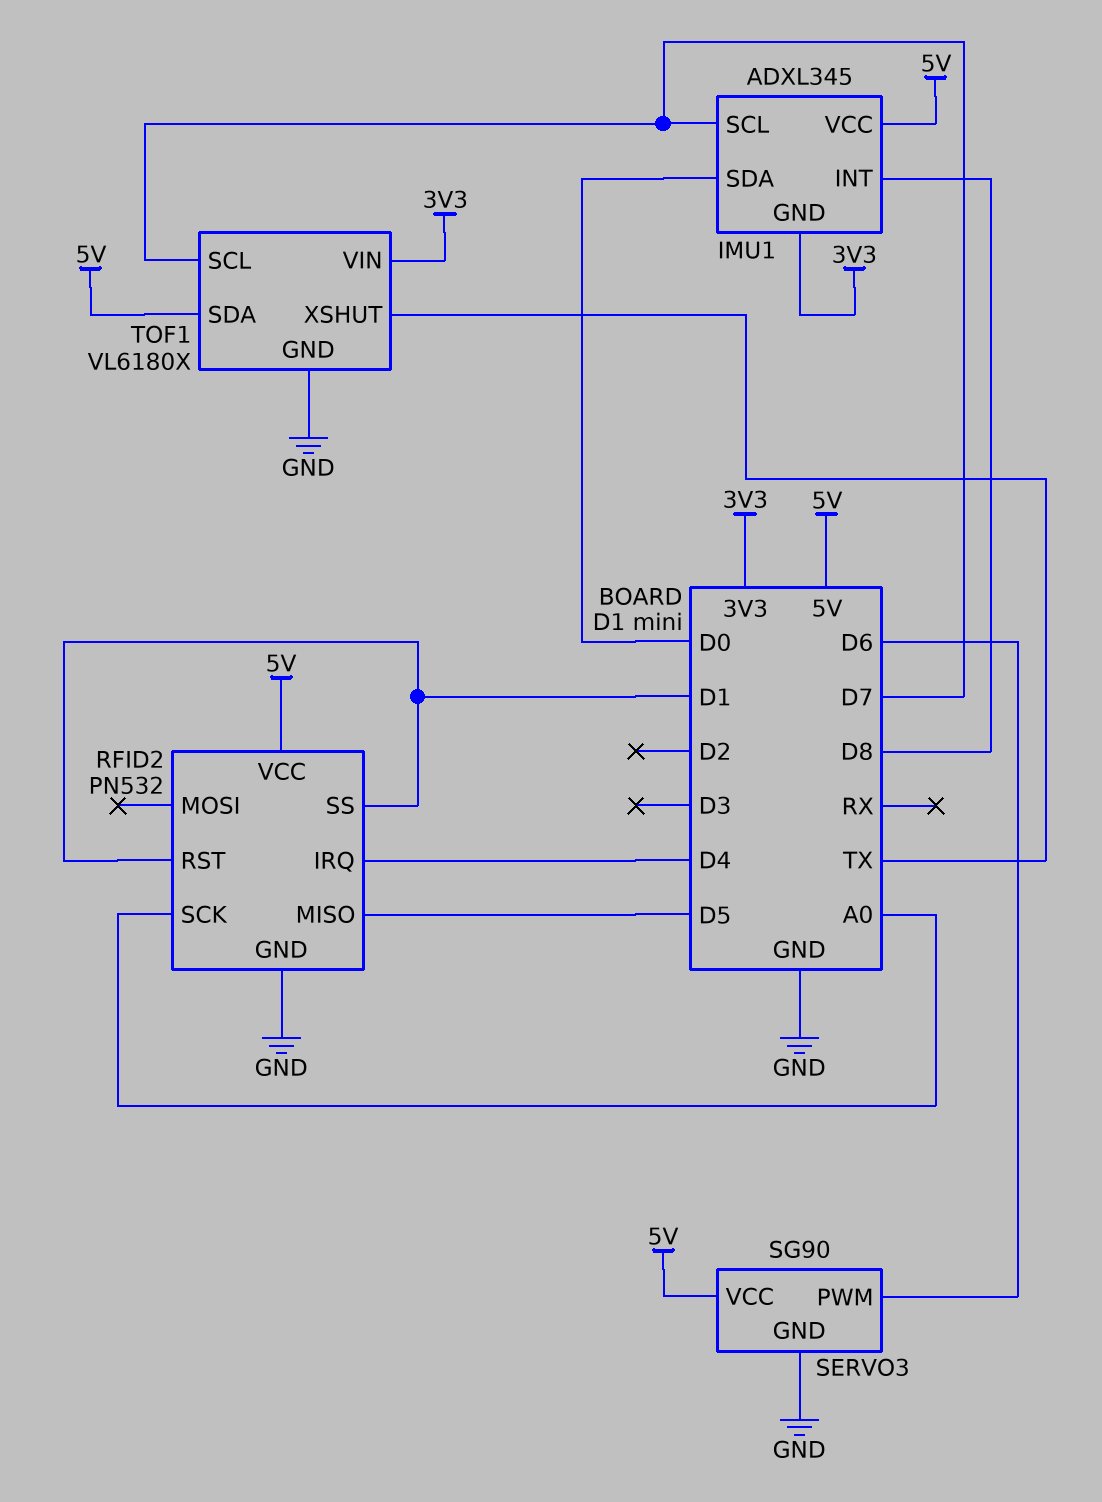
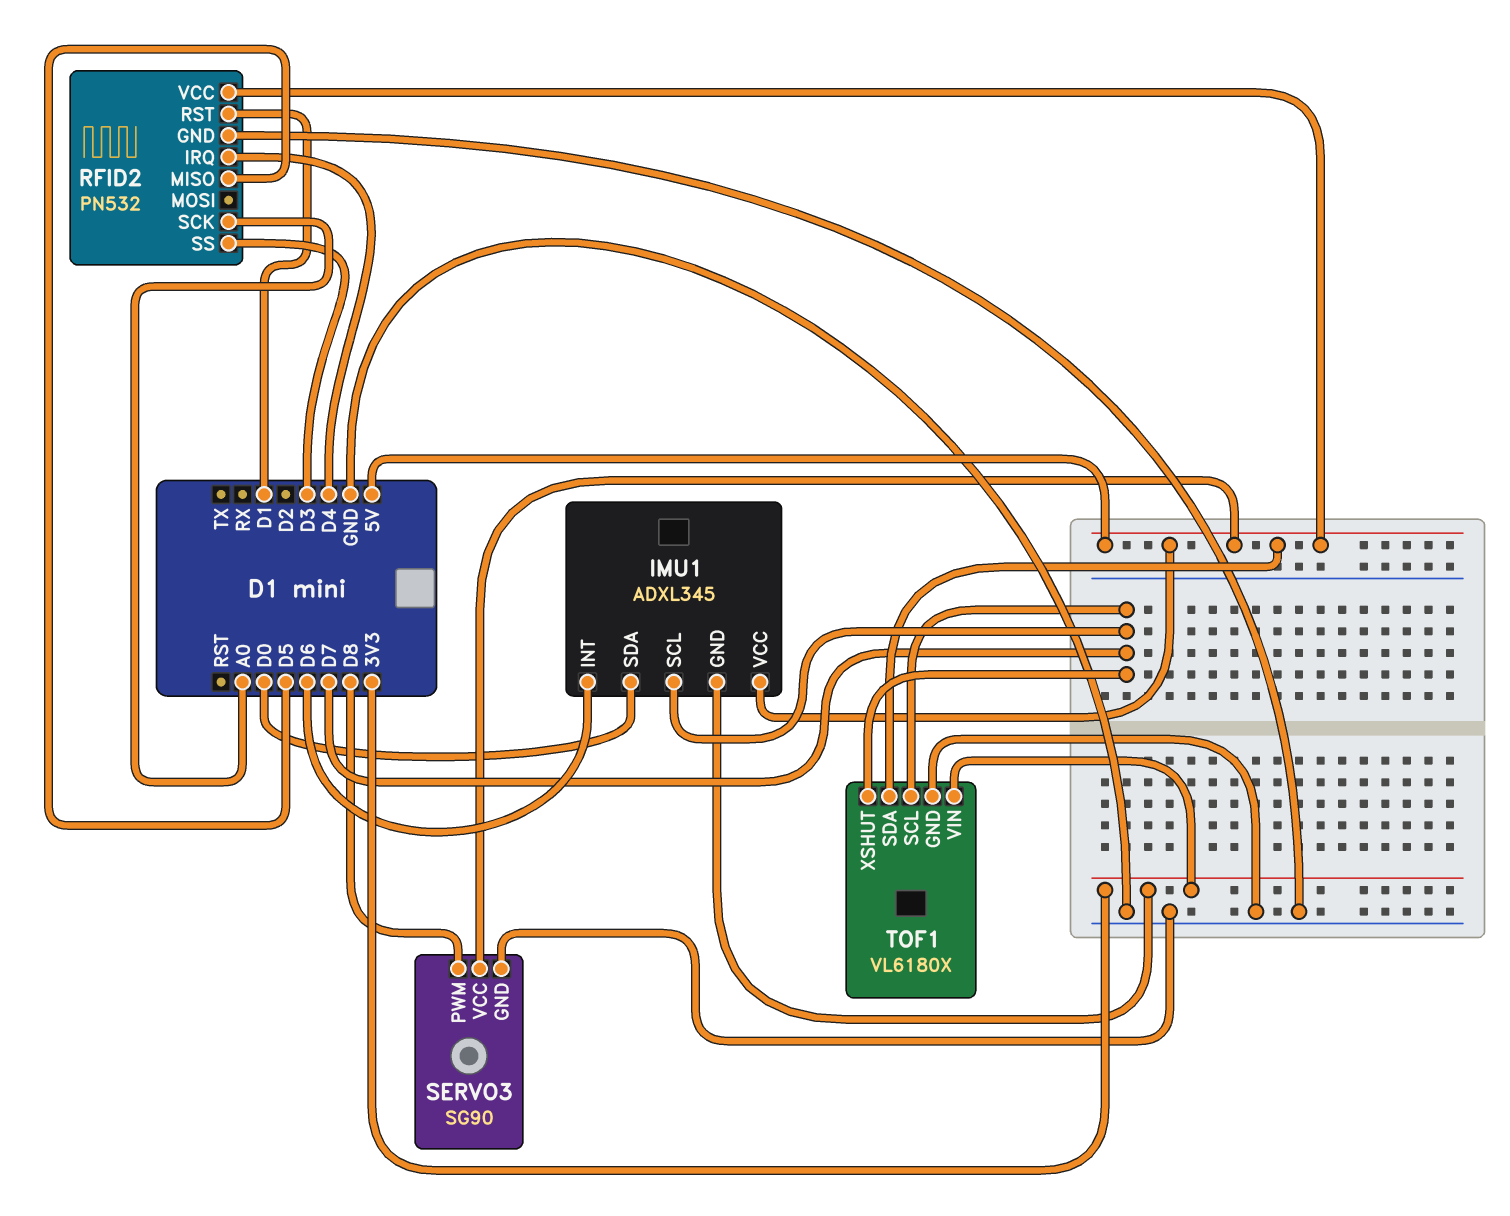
IMU1 pin INT: D8 -> D6
RFID2 pin SS: D1 -> D3
SERVO3 pin PWM: D6 -> D8
TOF1 pin XSHUT: TX -> D7

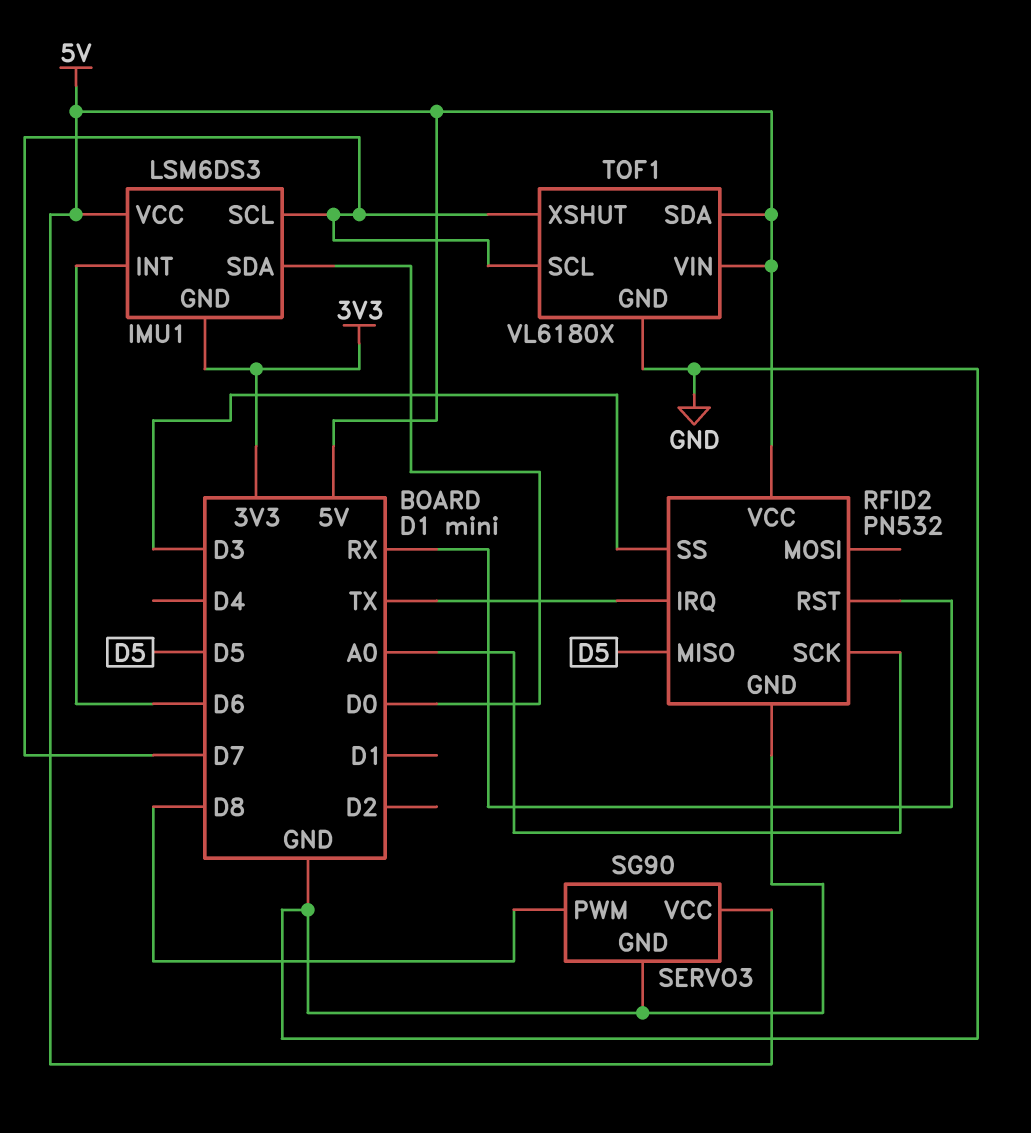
IMU1: ADXL345 -> LSM6DS3
RFID2 pin IRQ: D4 -> TX
RFID2 pin RST: D1 -> RX
TOF1 pin VIN: 3V3 -> 5V

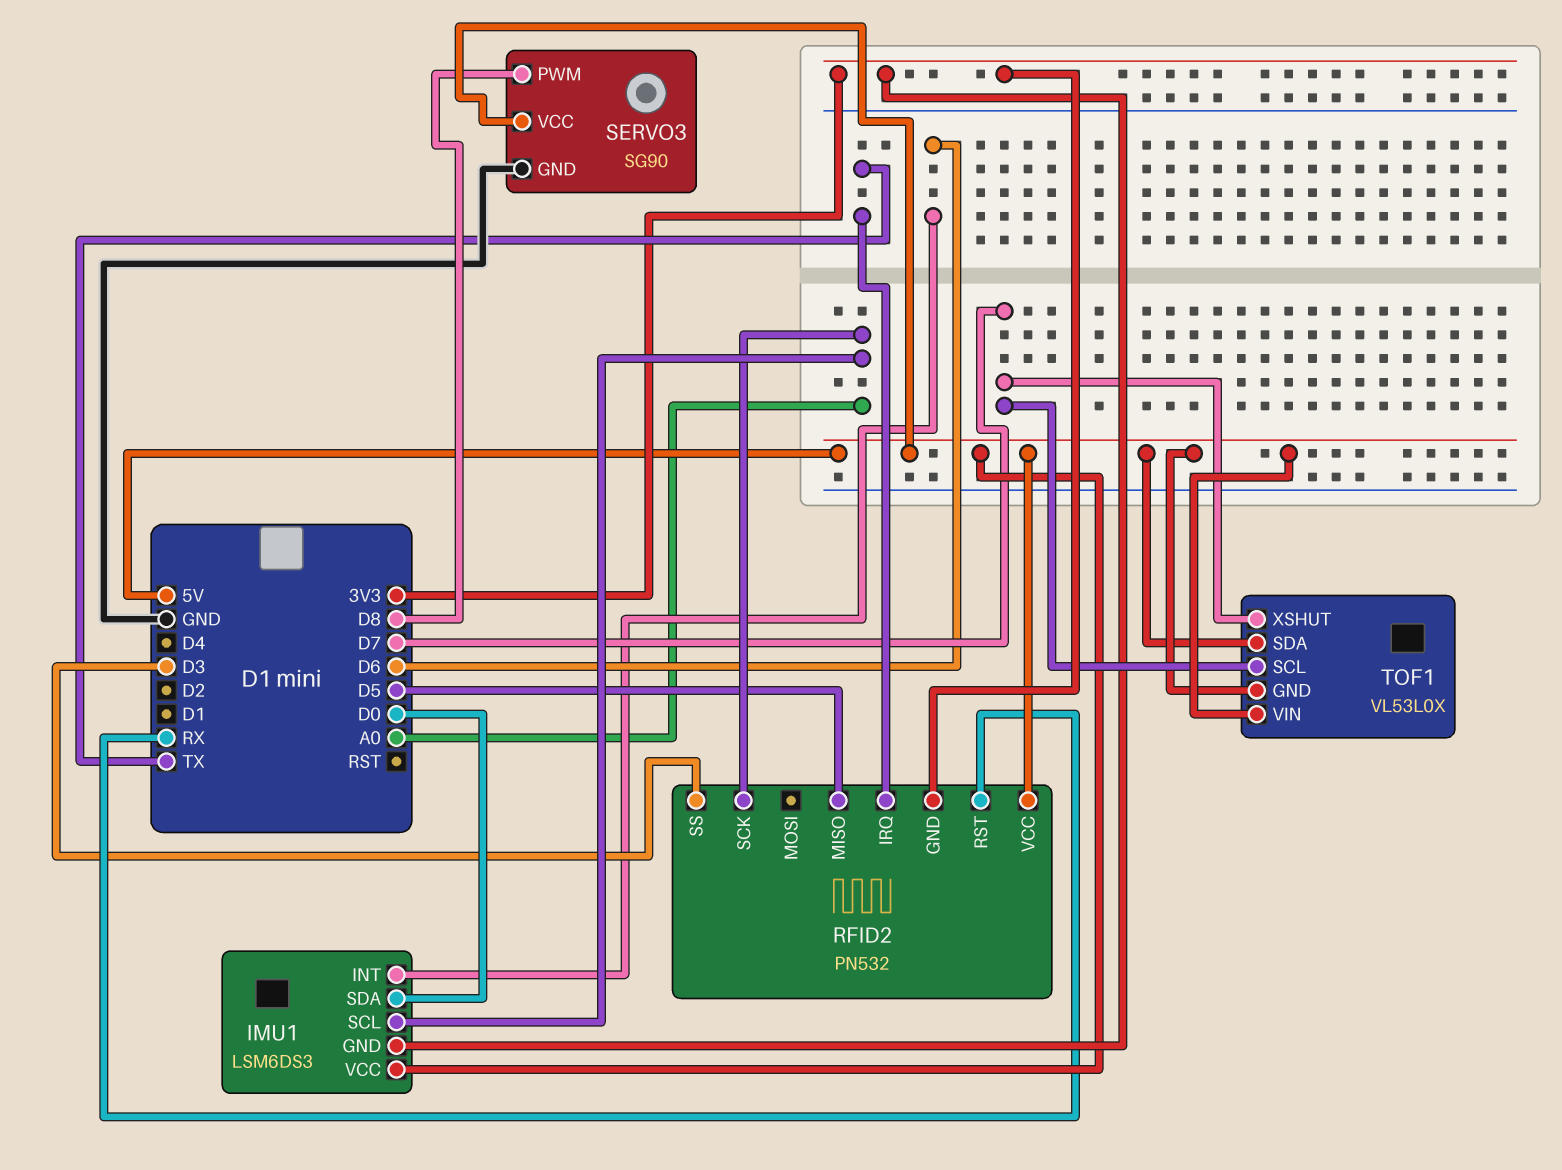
IMU1 pin SCL: D7 -> A0
RFID2 pin GND: GND -> 3V3
TOF1: VL6180X -> VL53L0X
TOF1 pin GND: GND -> 5V

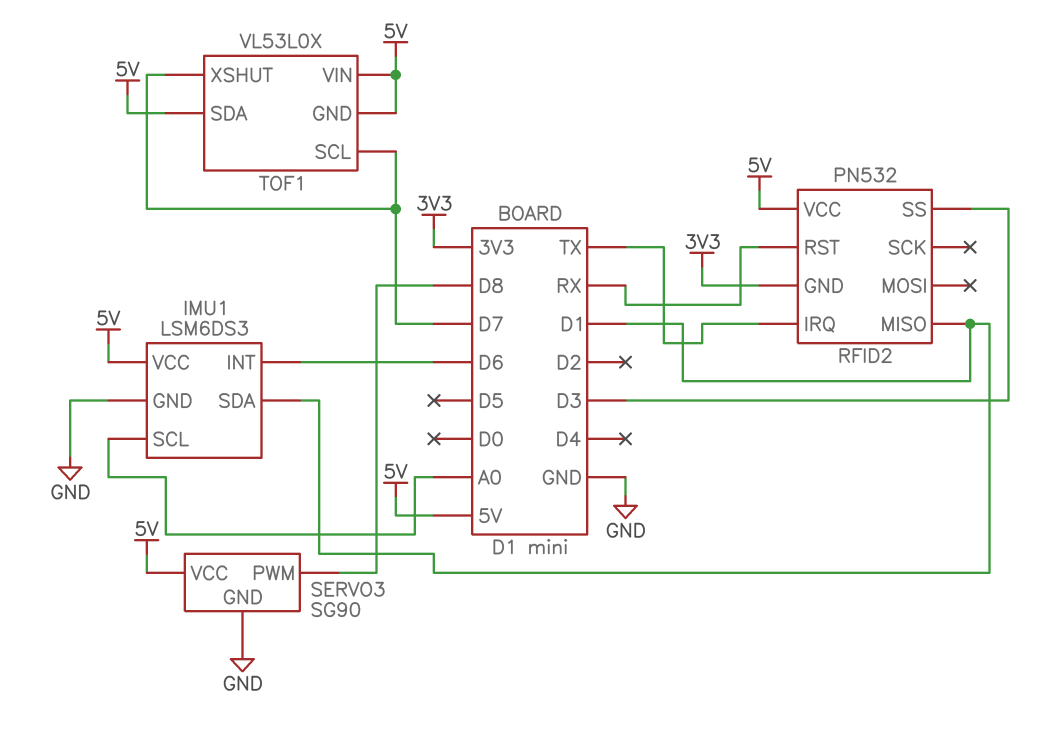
IMU1 pin GND: 3V3 -> GND
IMU1 pin SDA: D0 -> D1
RFID2 pin MISO: D5 -> D1
RFID2 pin SCK: A0 -> none

